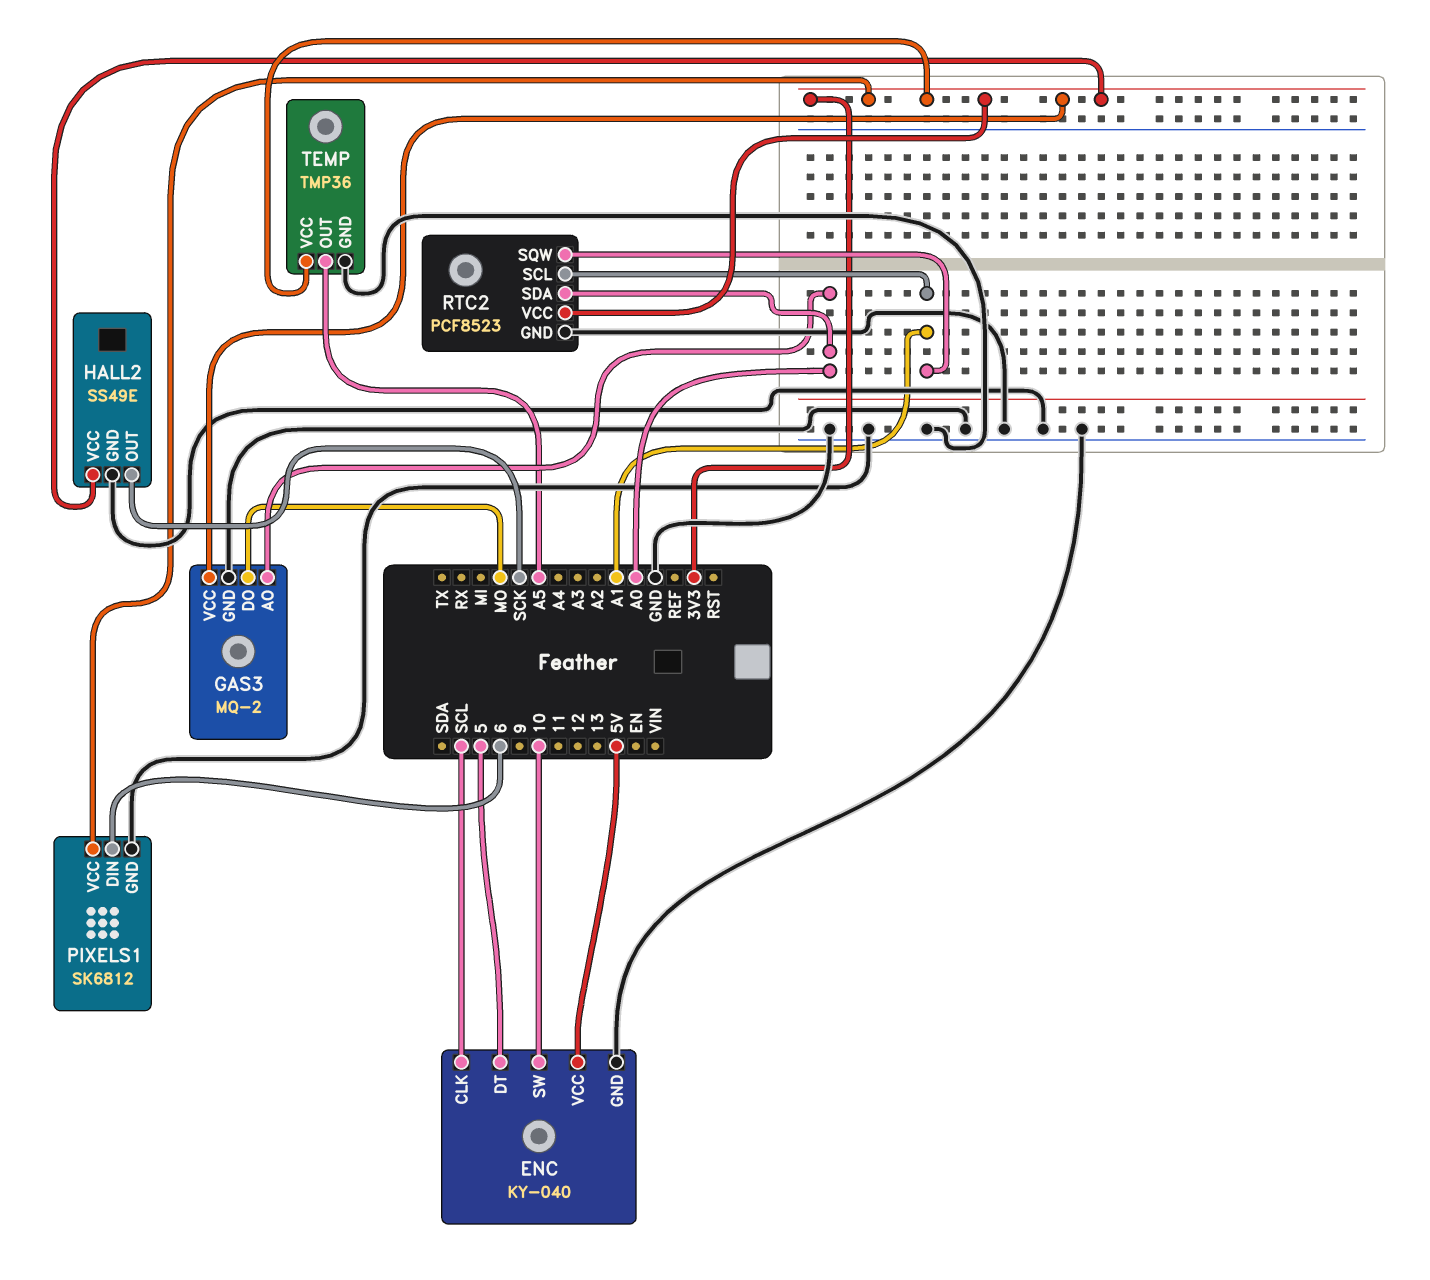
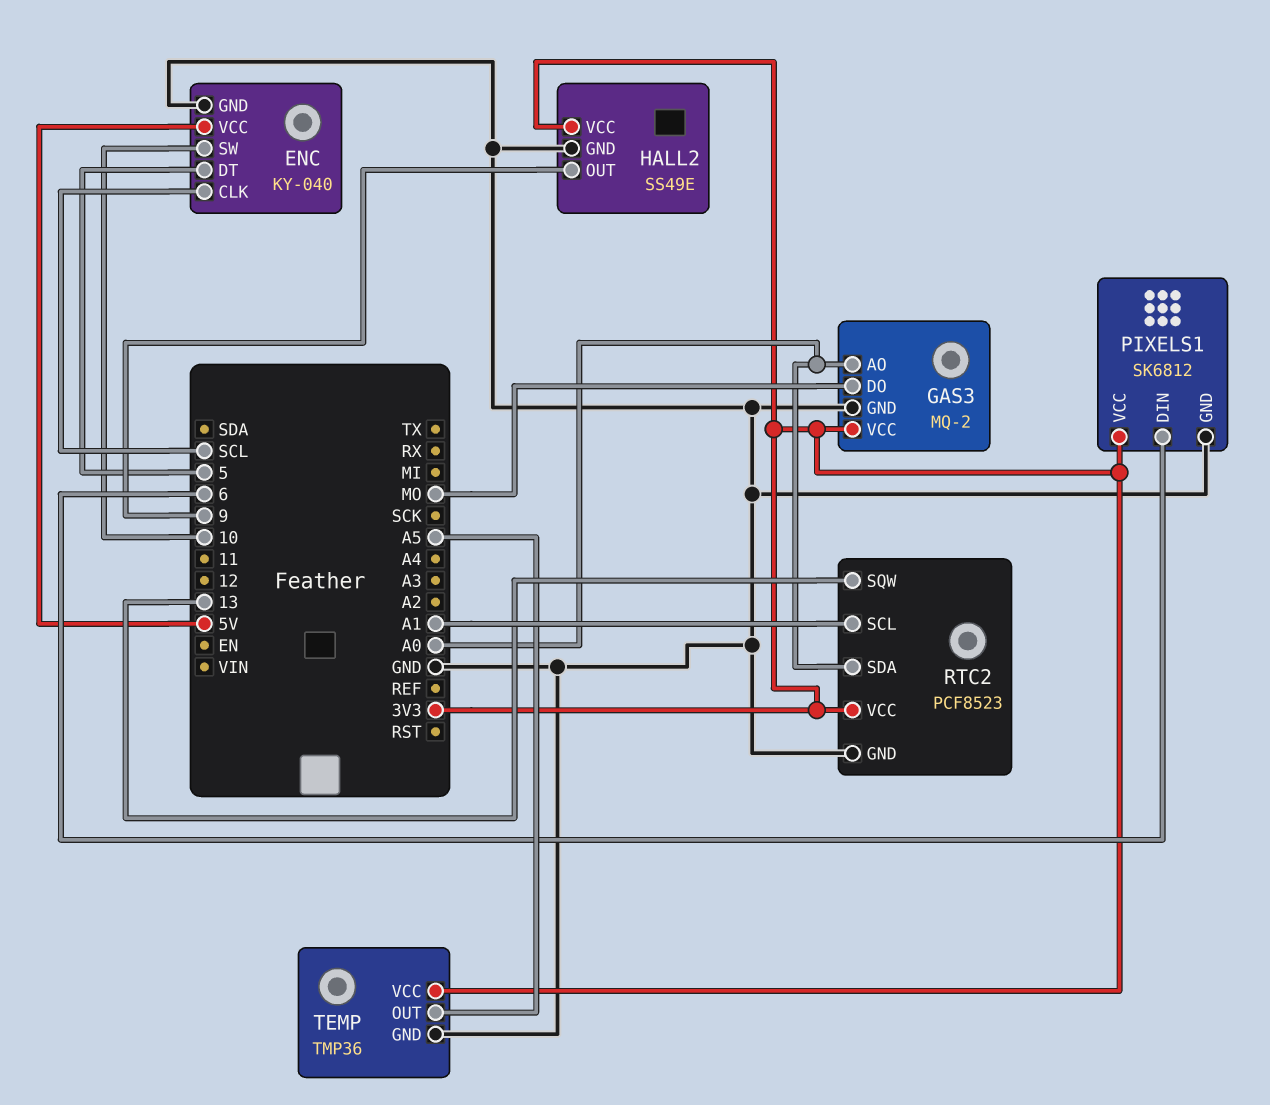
HALL2 pin OUT: SCK -> 9
RTC2 pin SQW: A1 -> 13

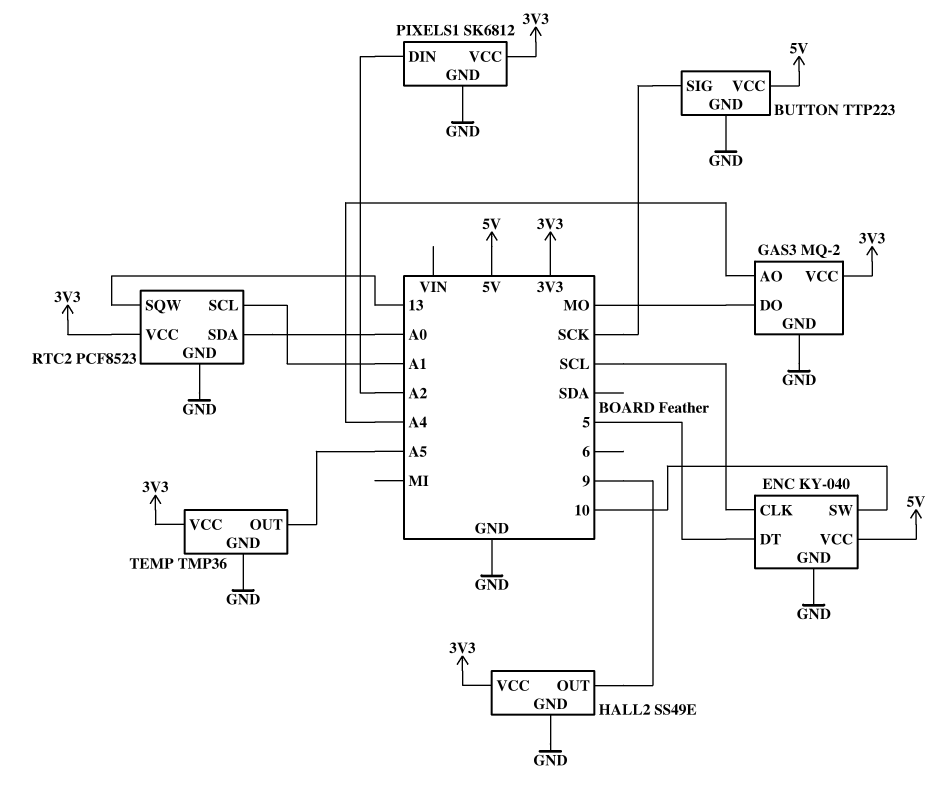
BUTTON: none -> TTP223
BUTTON pin GND: none -> GND
BUTTON pin SIG: none -> SCK
BUTTON pin VCC: none -> 5V
GAS3 pin AO: A0 -> A4
PIXELS1 pin DIN: 6 -> A2

